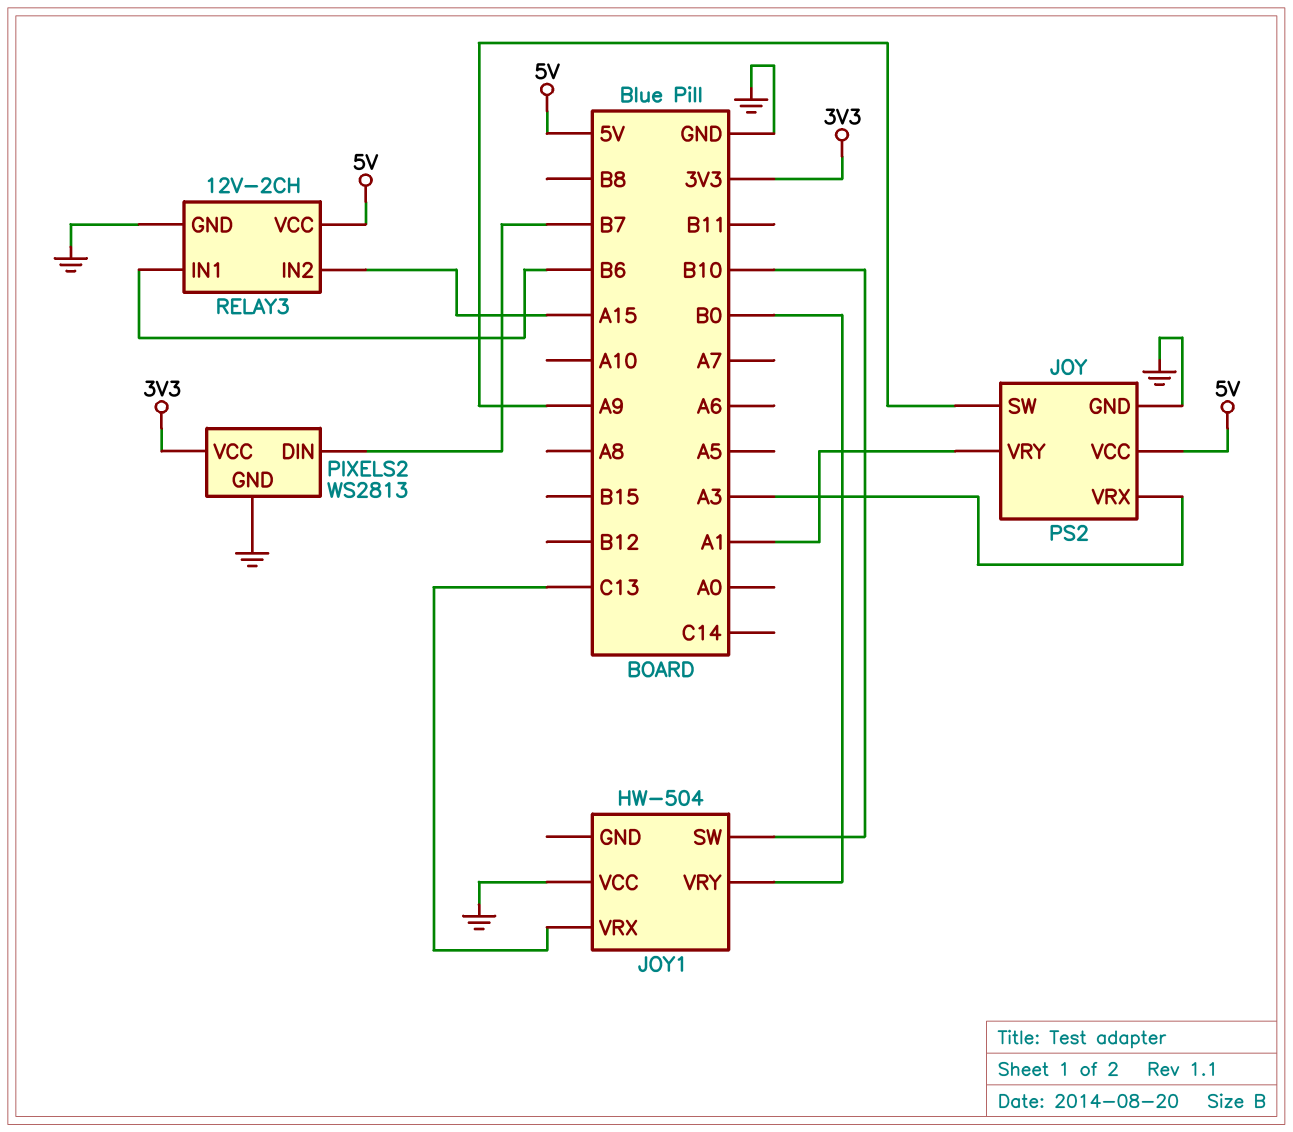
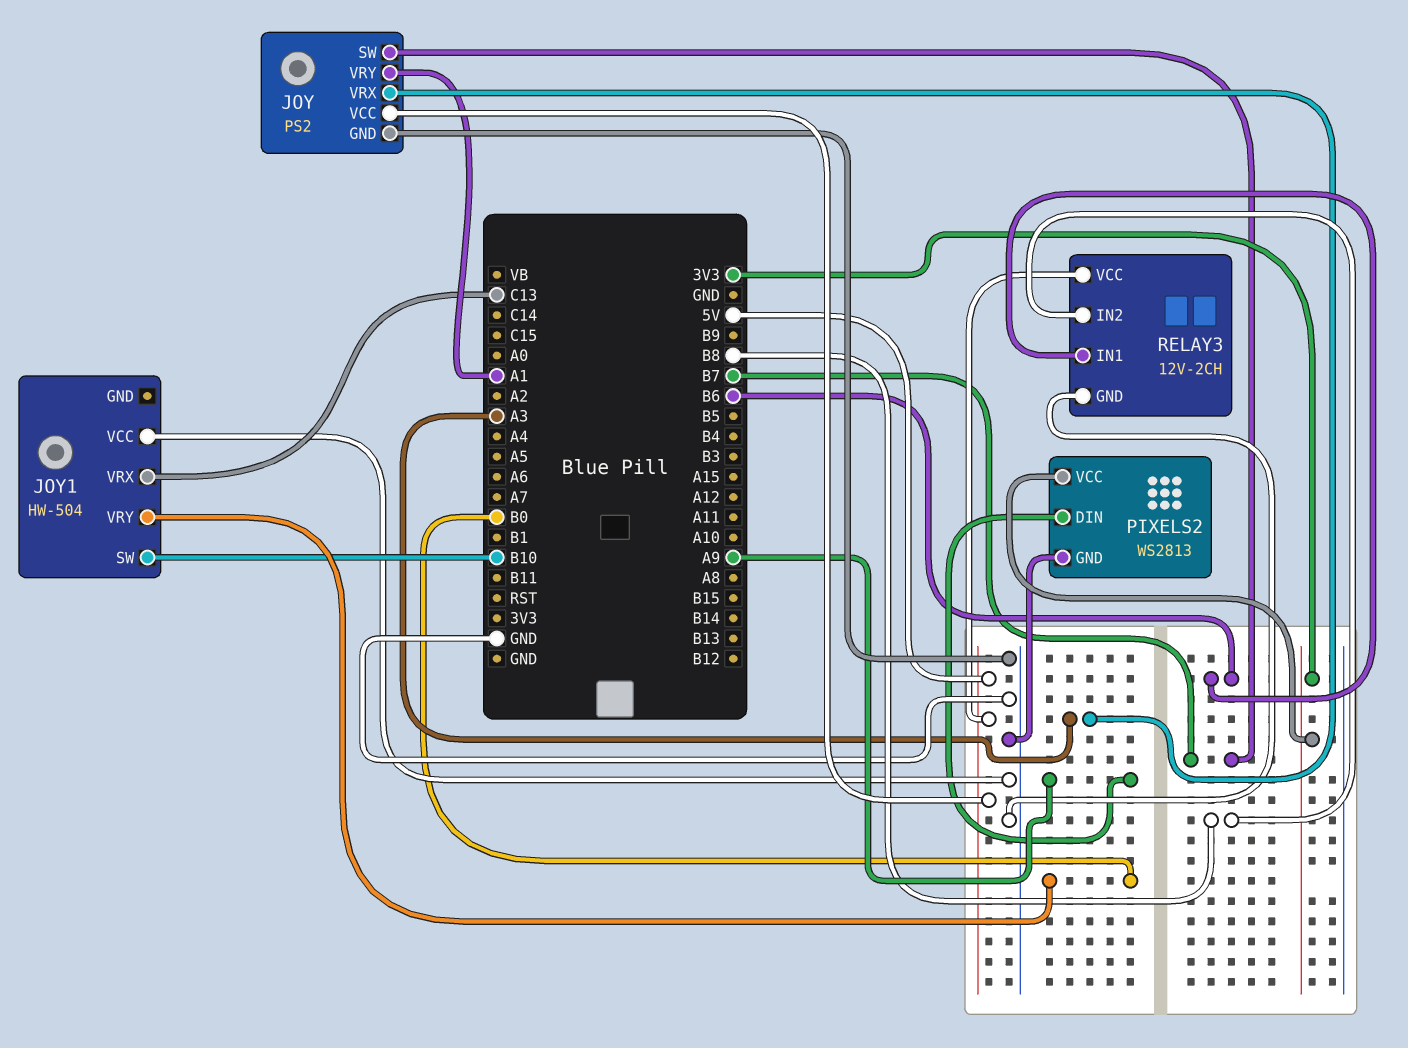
JOY pin SW: A9 -> B7
PIXELS2 pin DIN: B7 -> A9
RELAY3 pin IN2: A15 -> B8

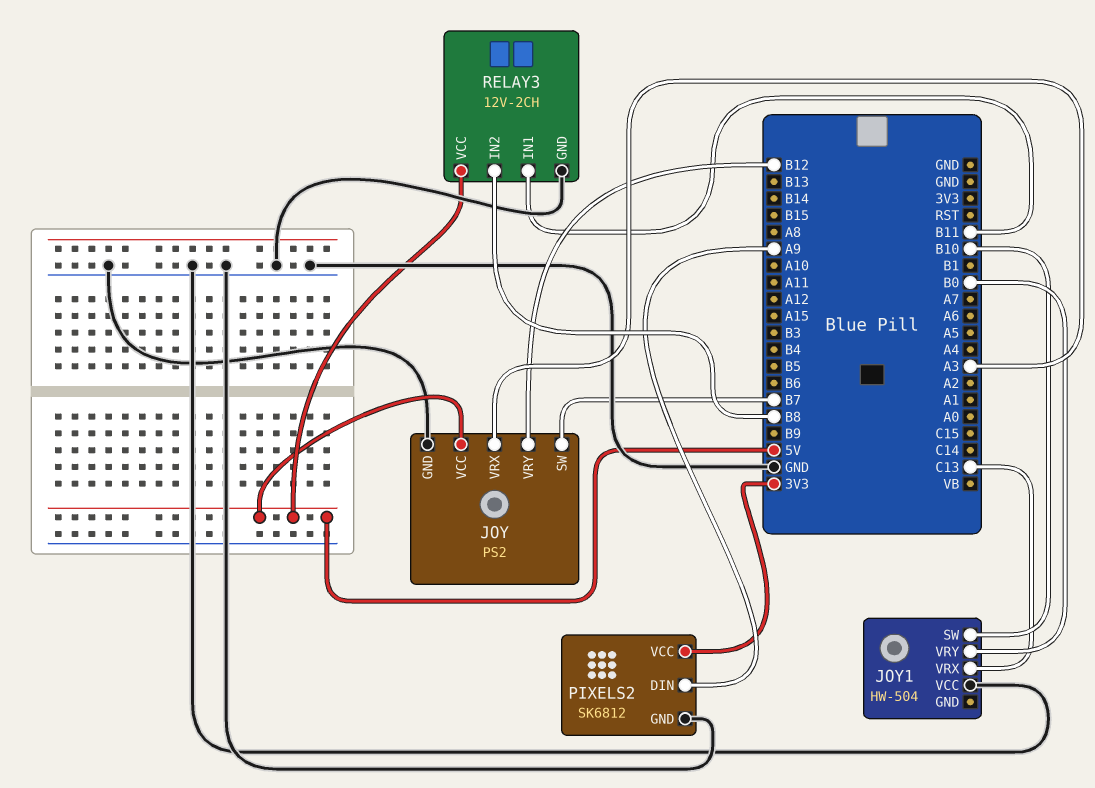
JOY pin VRY: A1 -> B12
PIXELS2: WS2813 -> SK6812
RELAY3 pin IN1: B6 -> B11

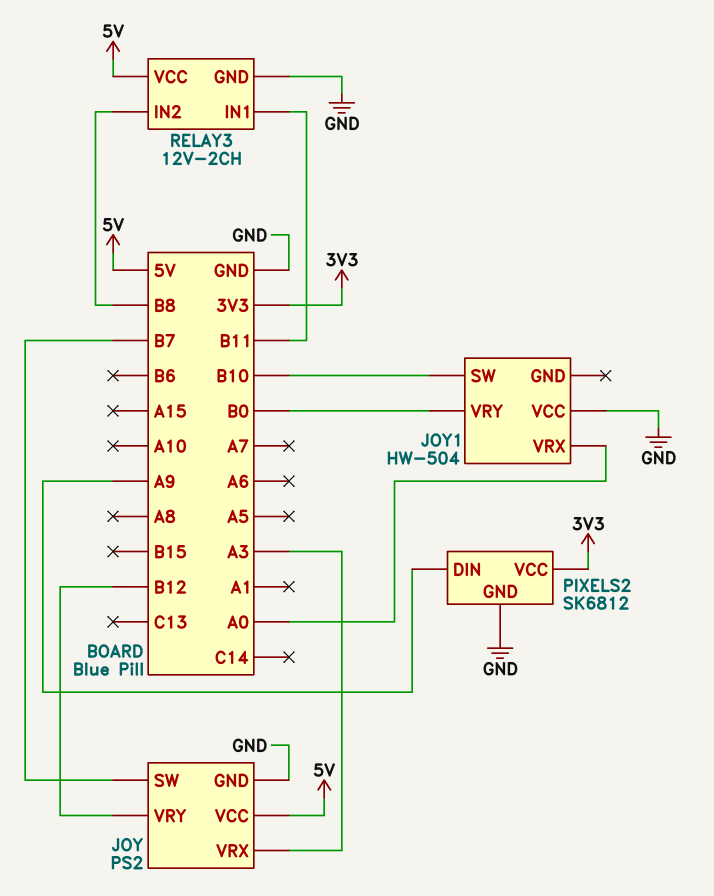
JOY1 pin VRX: C13 -> A0

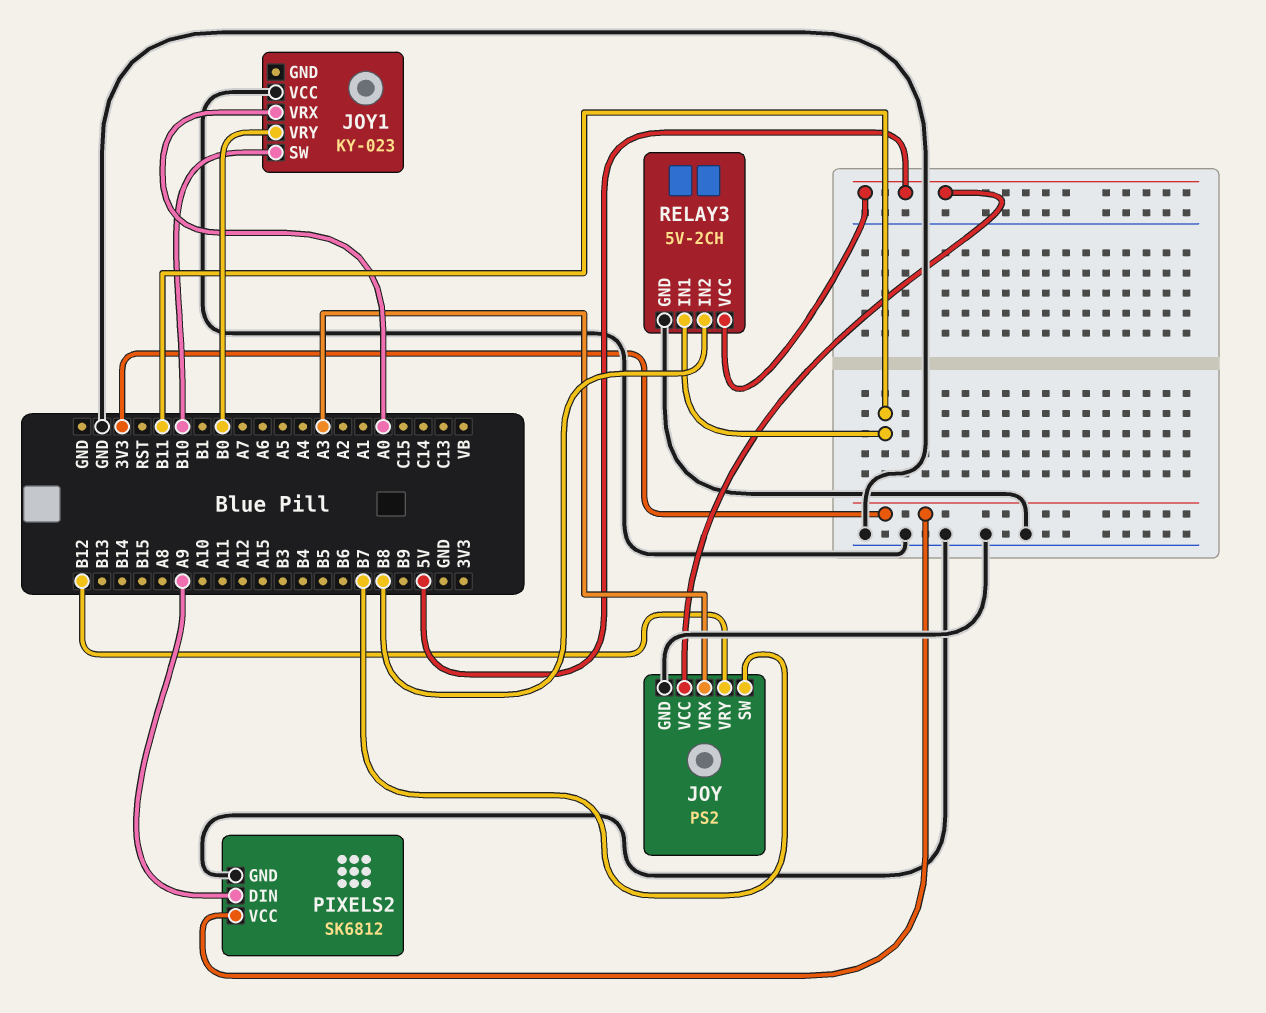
JOY1: HW-504 -> KY-023
RELAY3: 12V-2CH -> 5V-2CH

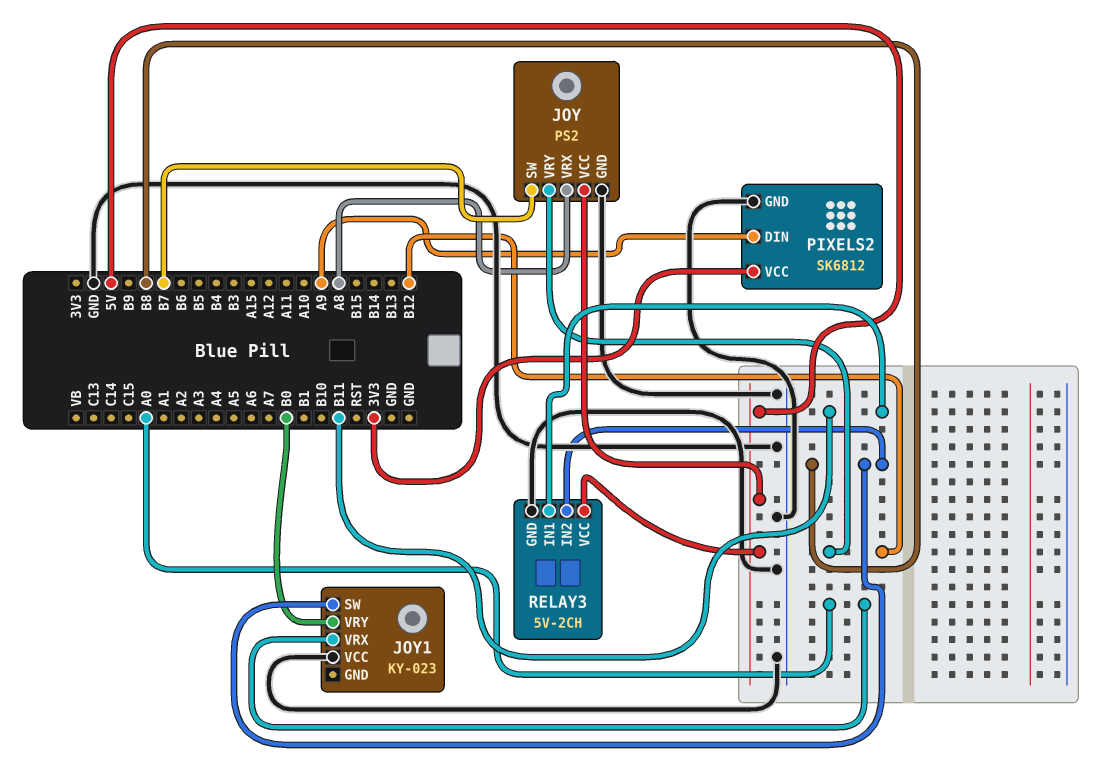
JOY pin VRX: A3 -> A8
JOY1 pin SW: B10 -> B8

